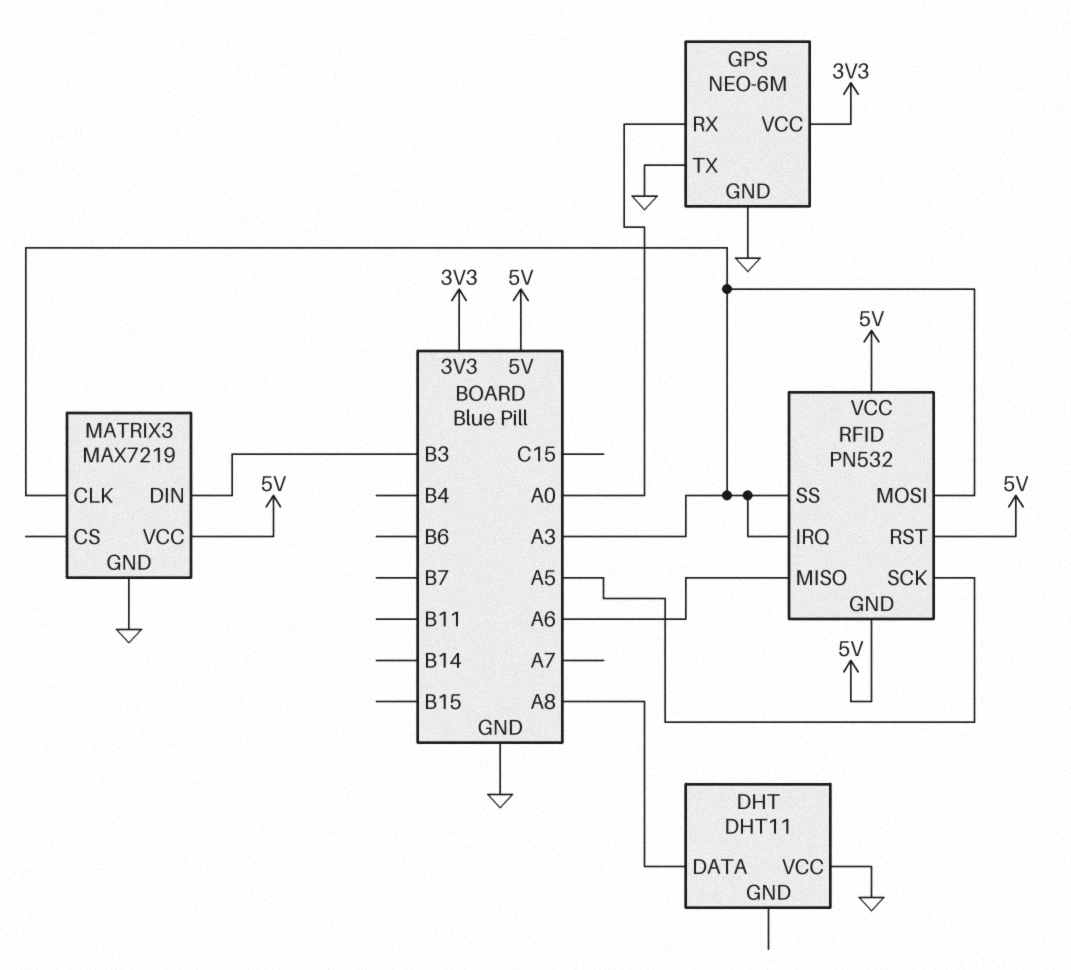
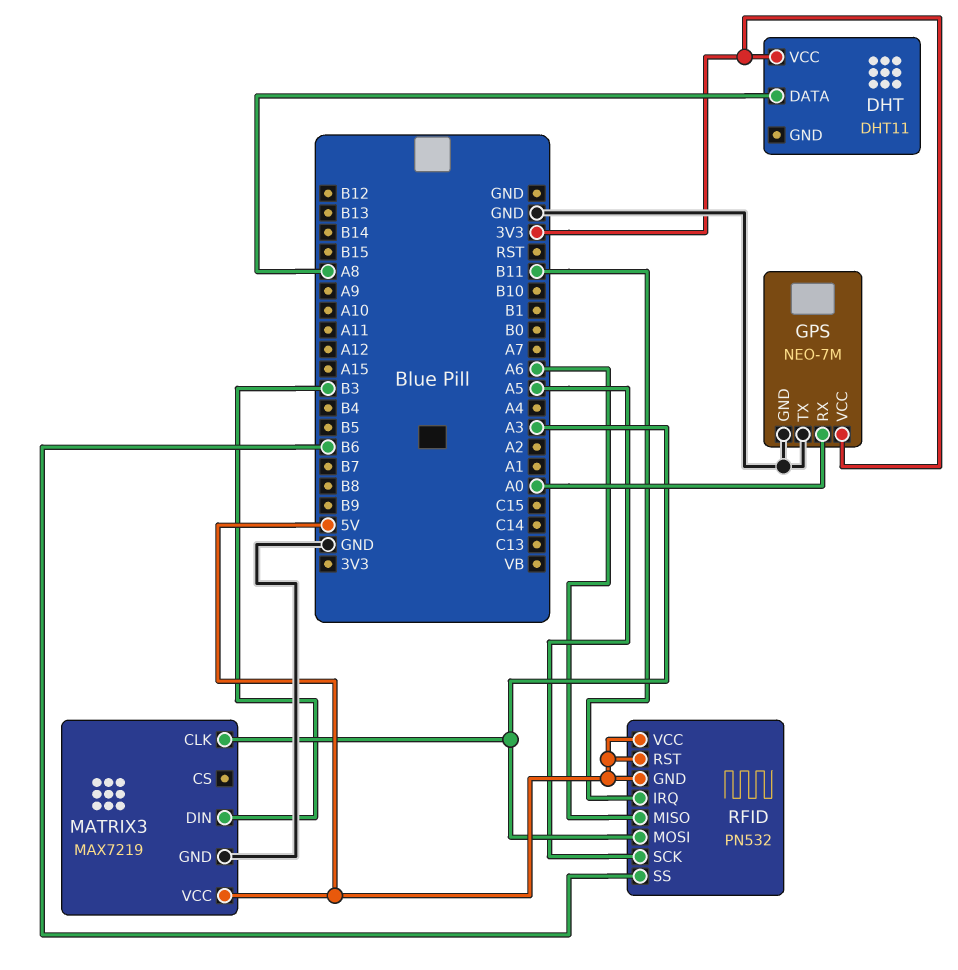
DHT pin VCC: GND -> 3V3
GPS: NEO-6M -> NEO-7M
RFID pin IRQ: A3 -> B11
RFID pin SS: A3 -> B6

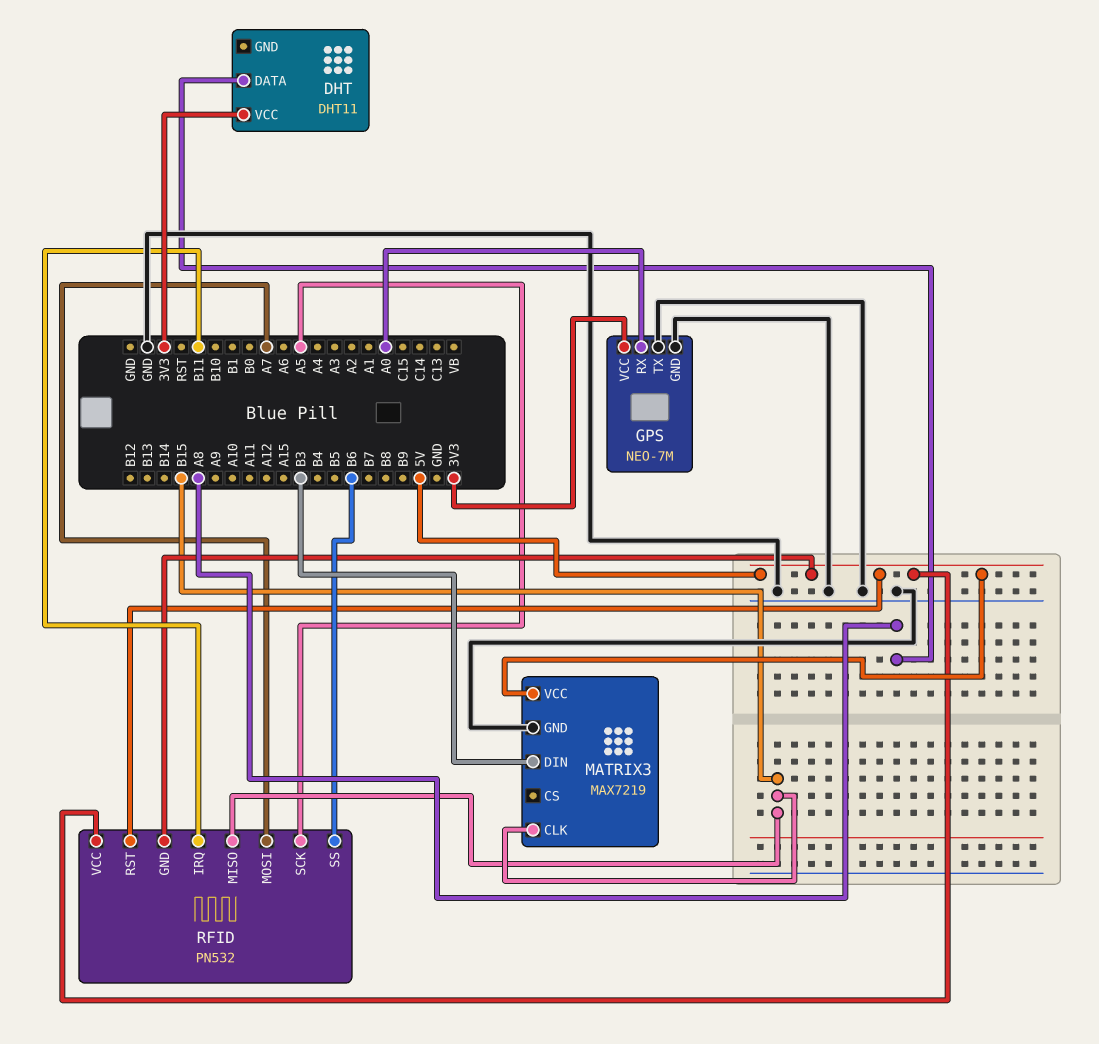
MATRIX3 pin CLK: A3 -> B15
RFID pin MISO: A6 -> B15
RFID pin MOSI: A3 -> A7

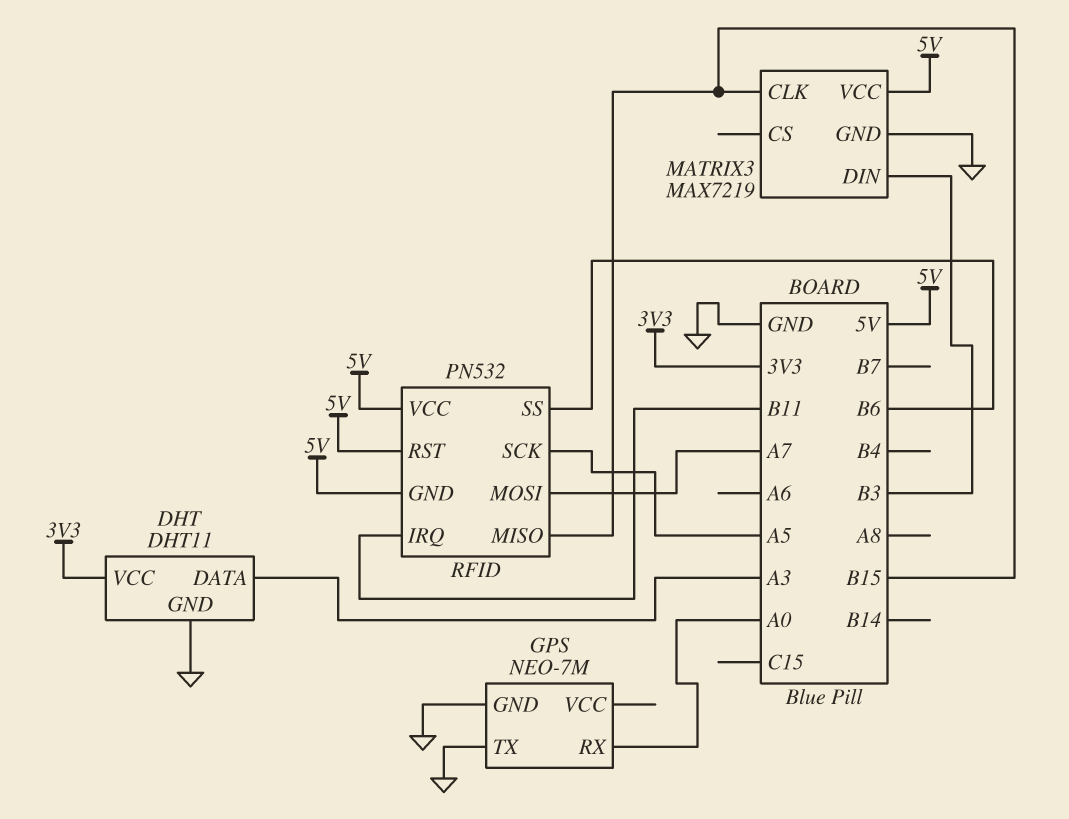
DHT pin DATA: A8 -> A3
DHT pin GND: none -> GND
GPS pin VCC: 3V3 -> none

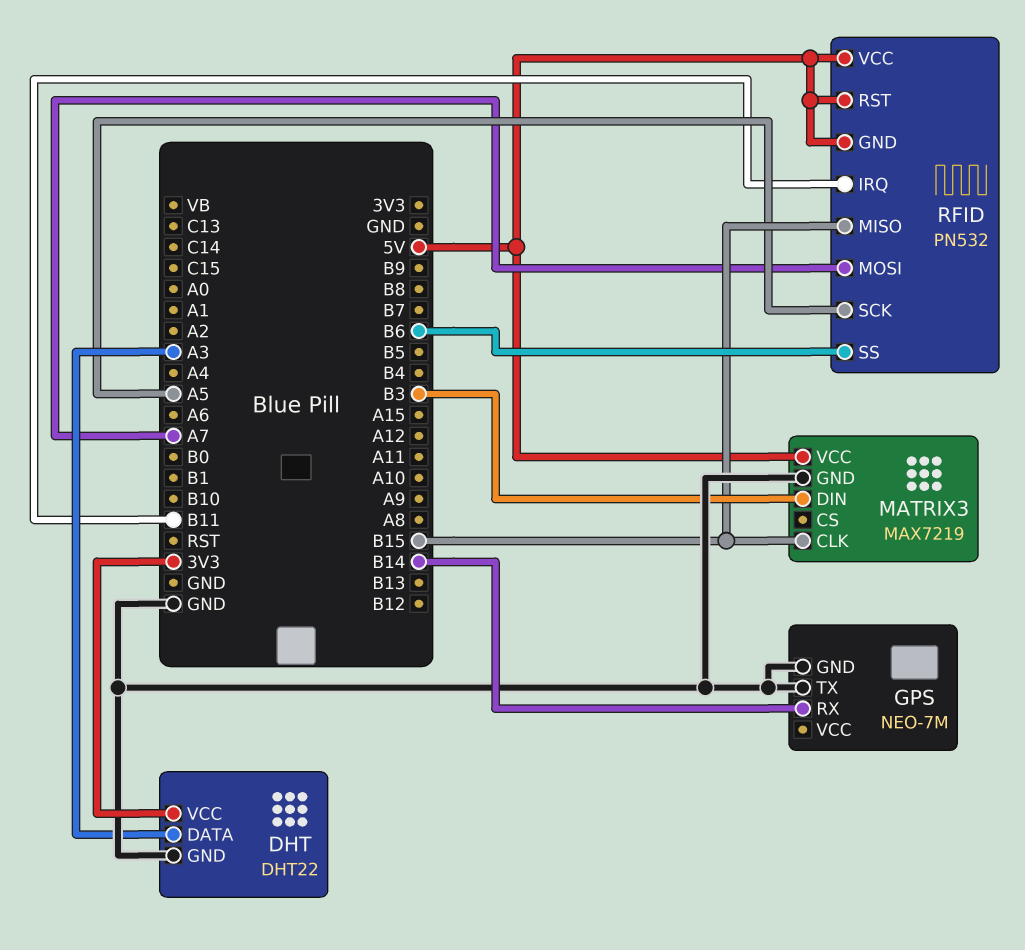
DHT: DHT11 -> DHT22
GPS pin RX: A0 -> B14

